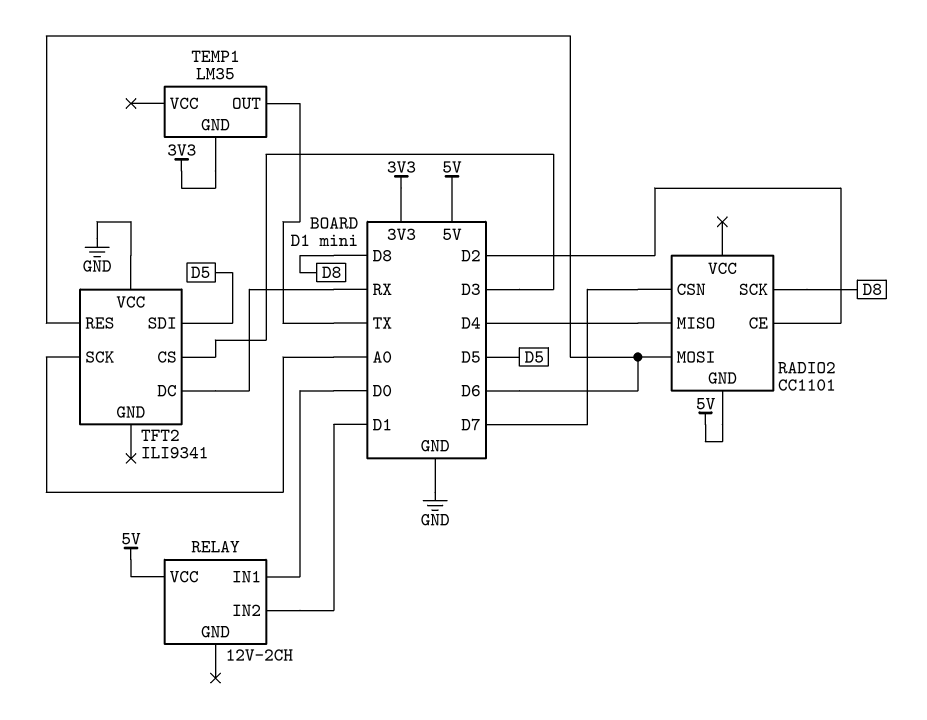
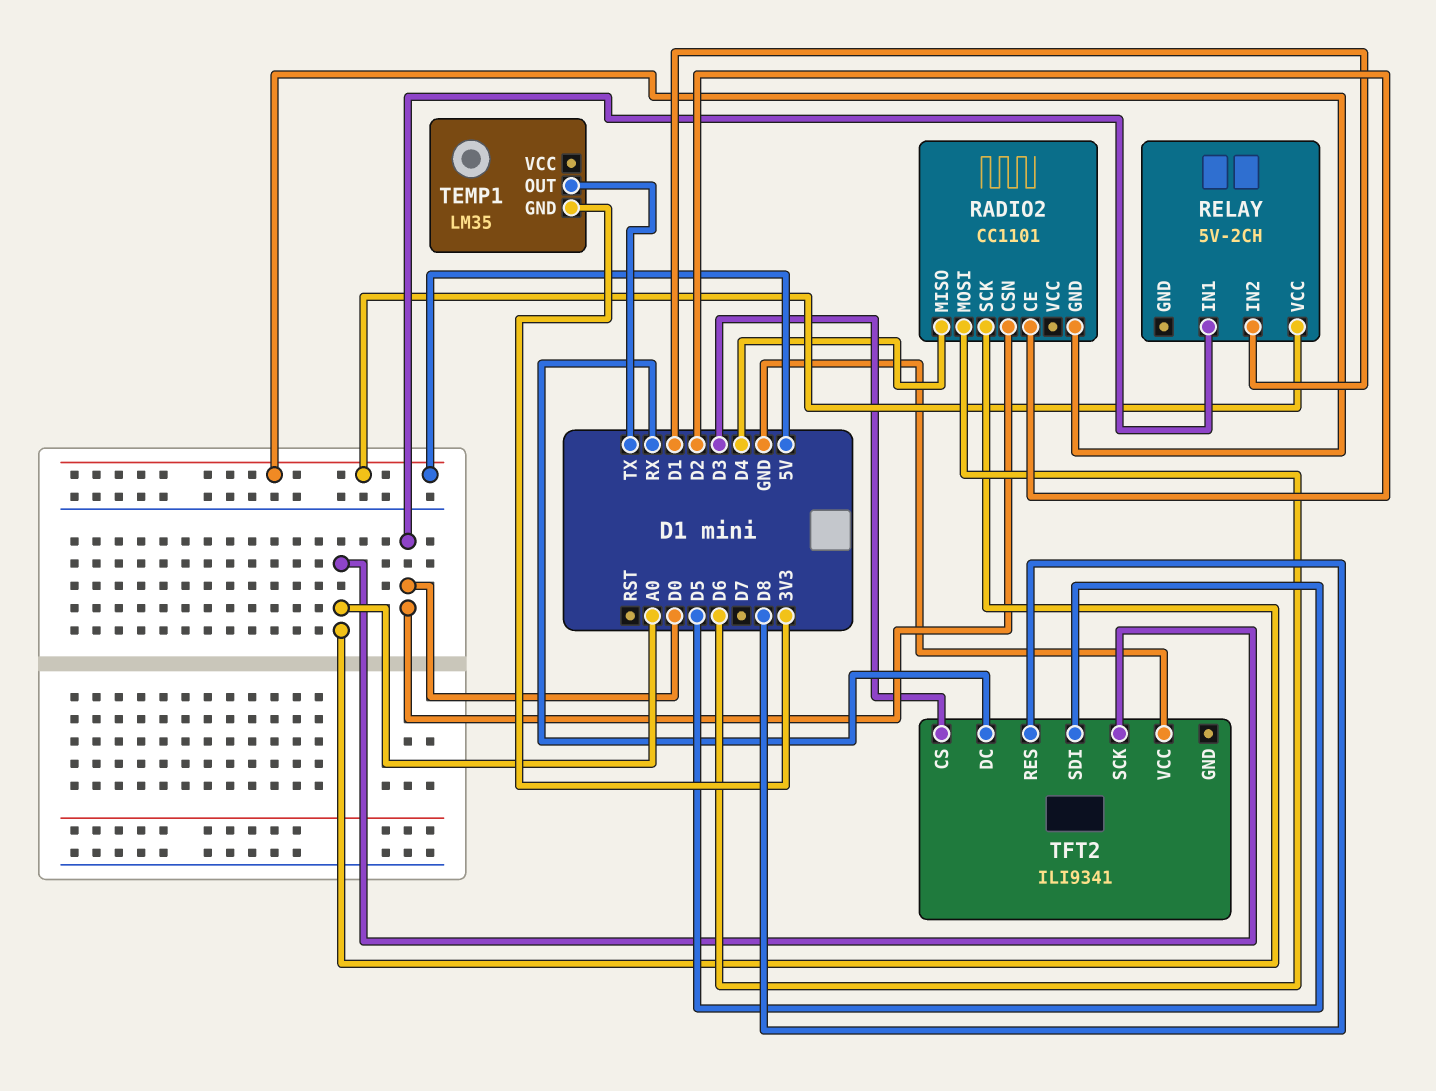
RADIO2 pin CSN: D7 -> D0
RADIO2 pin SCK: D8 -> A0
RELAY: 12V-2CH -> 5V-2CH
TFT2 pin RES: D6 -> D8

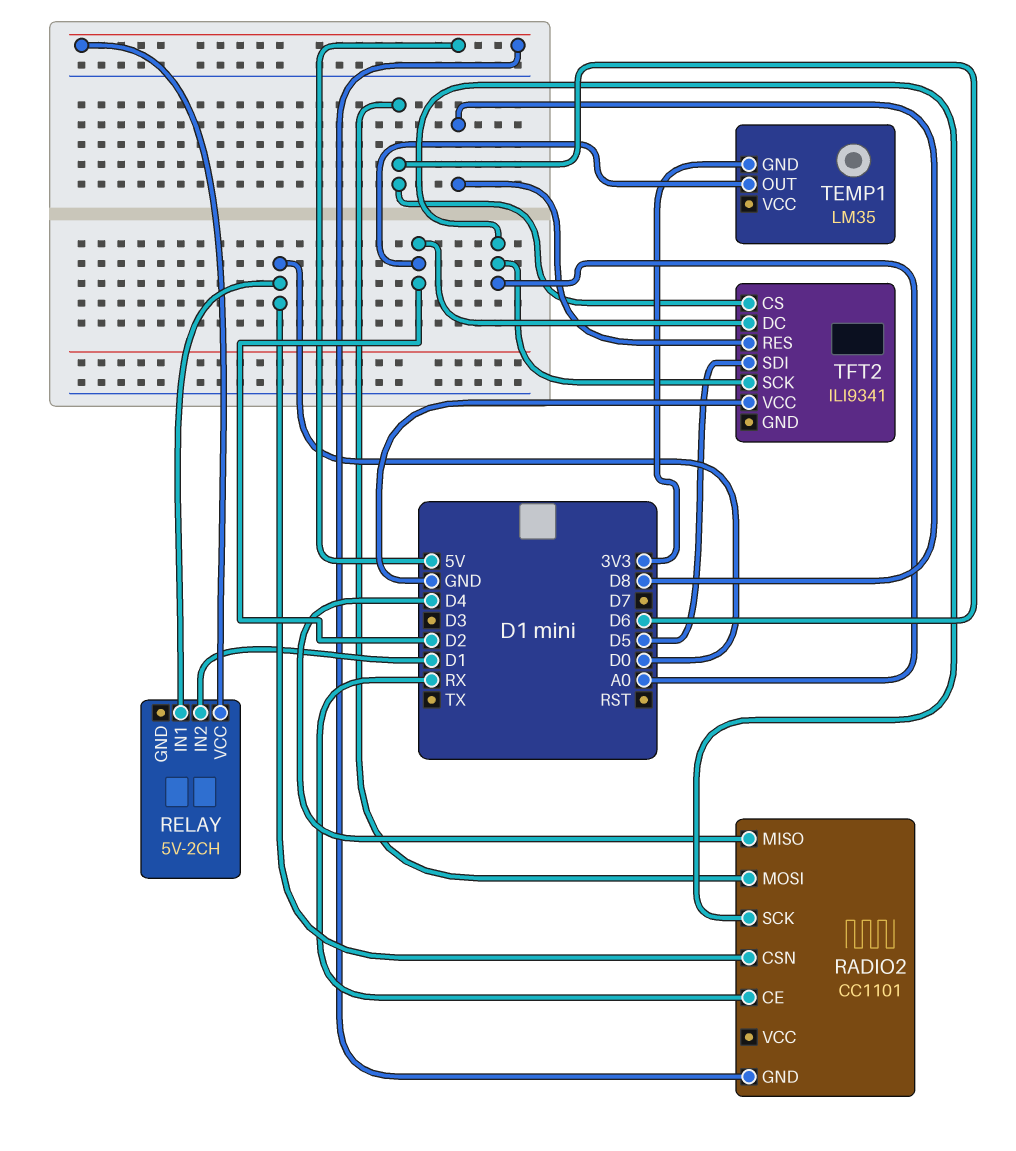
RADIO2 pin CE: D2 -> RX
TEMP1 pin OUT: TX -> D2
TFT2 pin CS: D3 -> D6
TFT2 pin DC: RX -> D2

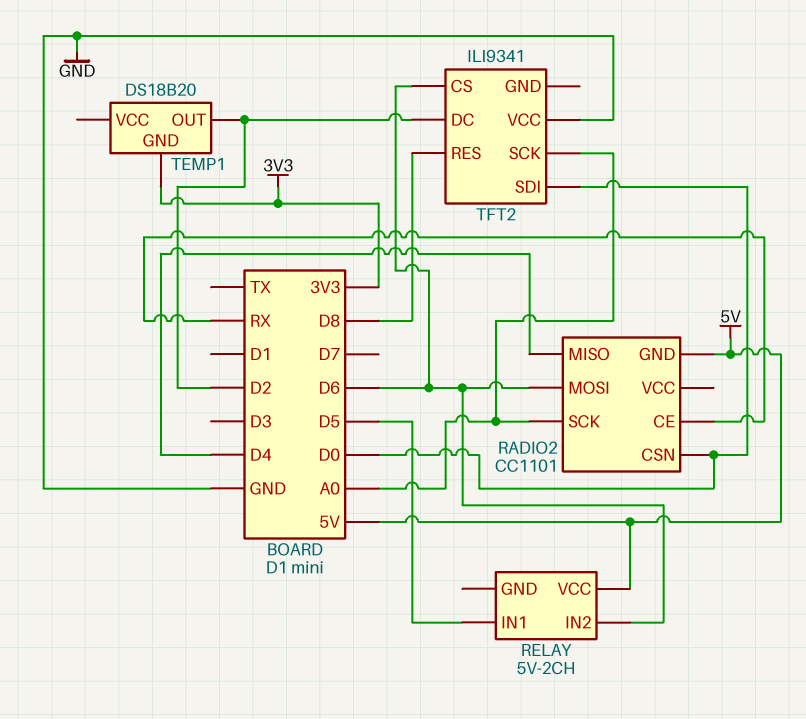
RELAY pin IN1: D0 -> D5
RELAY pin IN2: D1 -> D6
TEMP1: LM35 -> DS18B20
TFT2 pin SDI: D5 -> D0

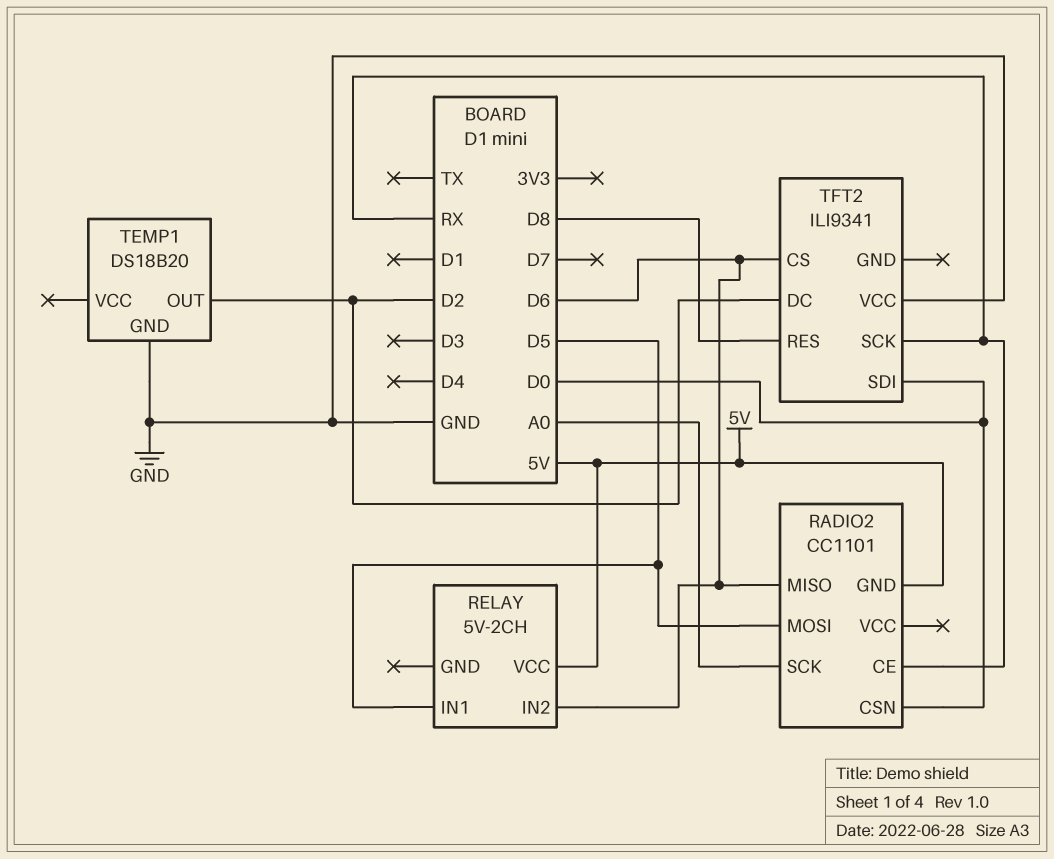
RADIO2 pin MISO: D4 -> D6
RADIO2 pin MOSI: D6 -> D5
TEMP1 pin GND: 3V3 -> GND
TFT2 pin SCK: A0 -> RX

